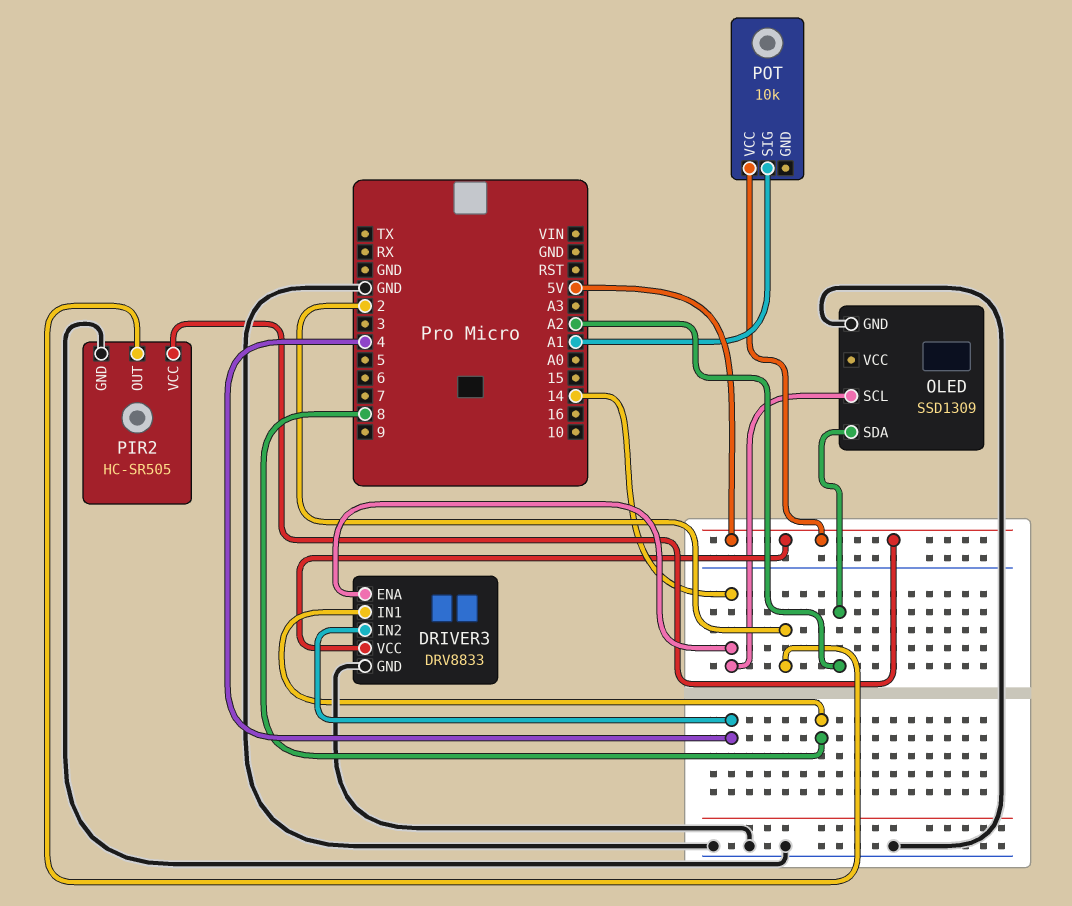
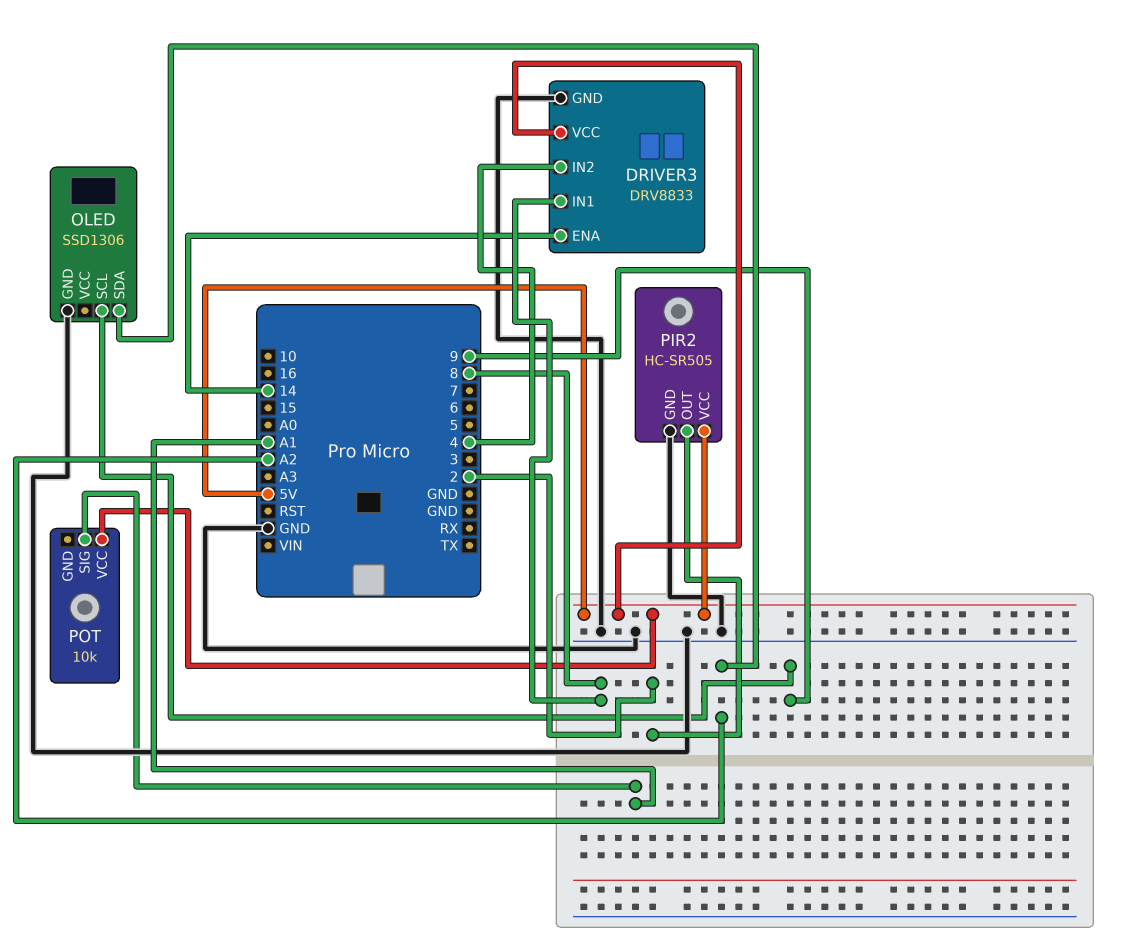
OLED: SSD1309 -> SSD1306
OLED pin SCL: 14 -> 9

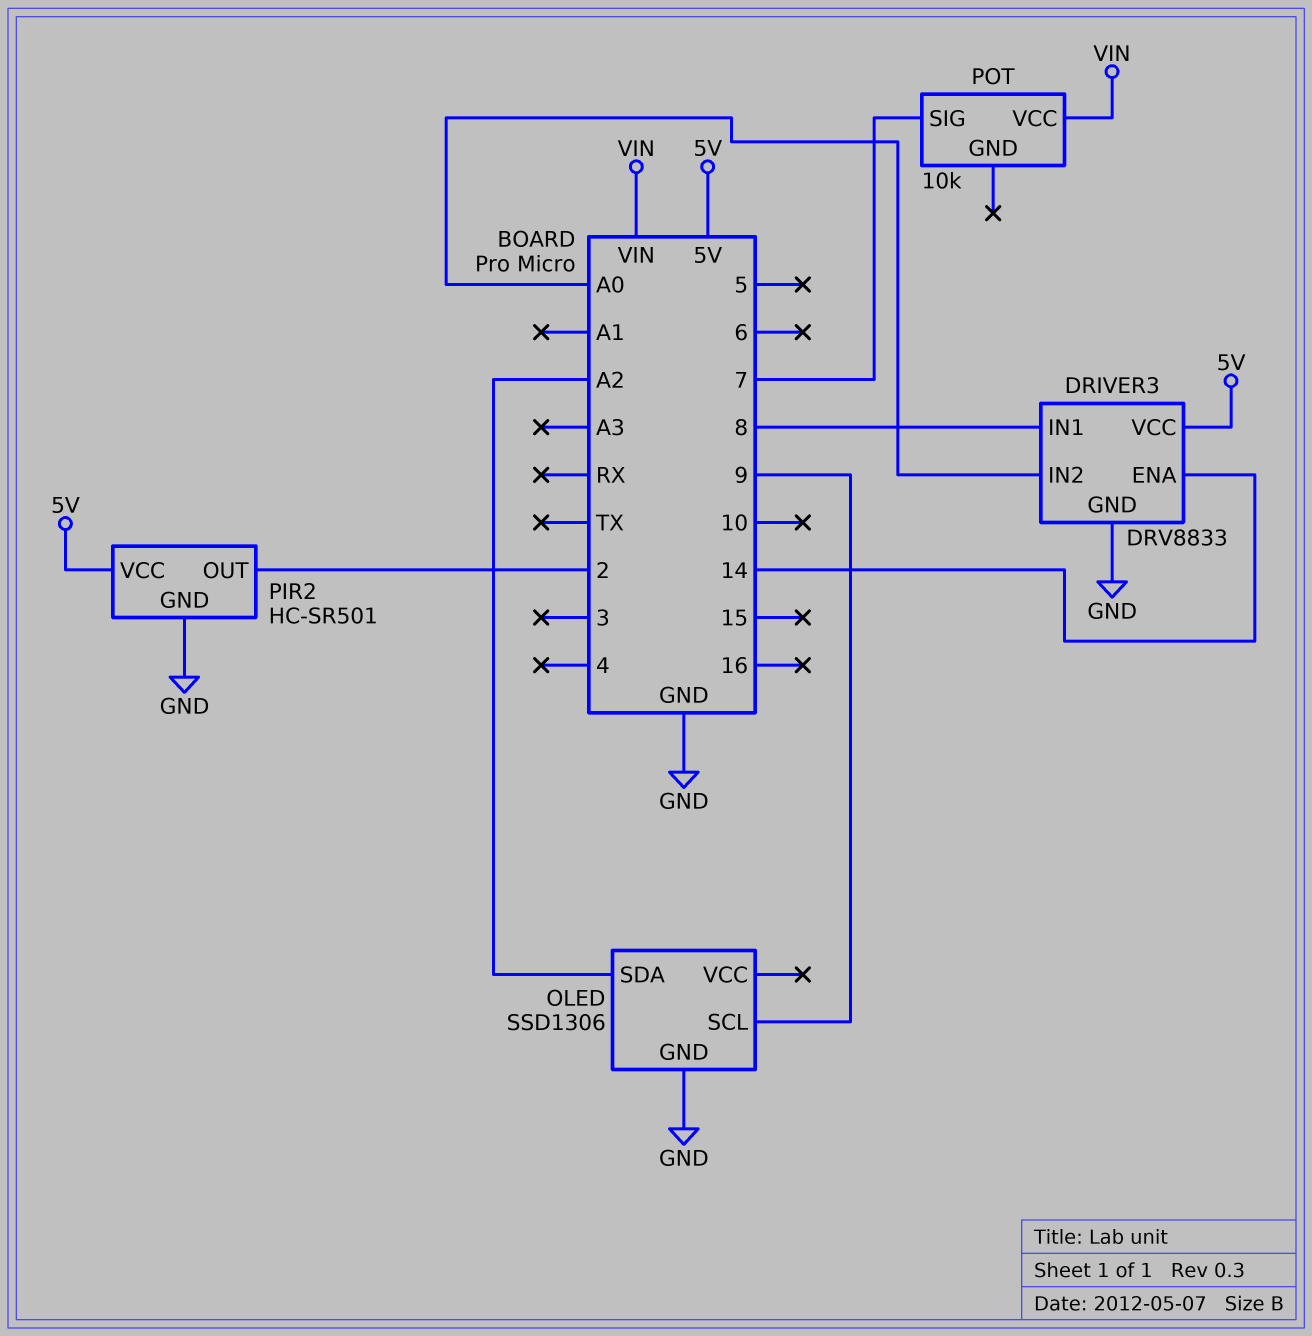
DRIVER3 pin IN2: 4 -> A0
PIR2: HC-SR505 -> HC-SR501
POT pin SIG: A1 -> 7
POT pin VCC: 5V -> VIN

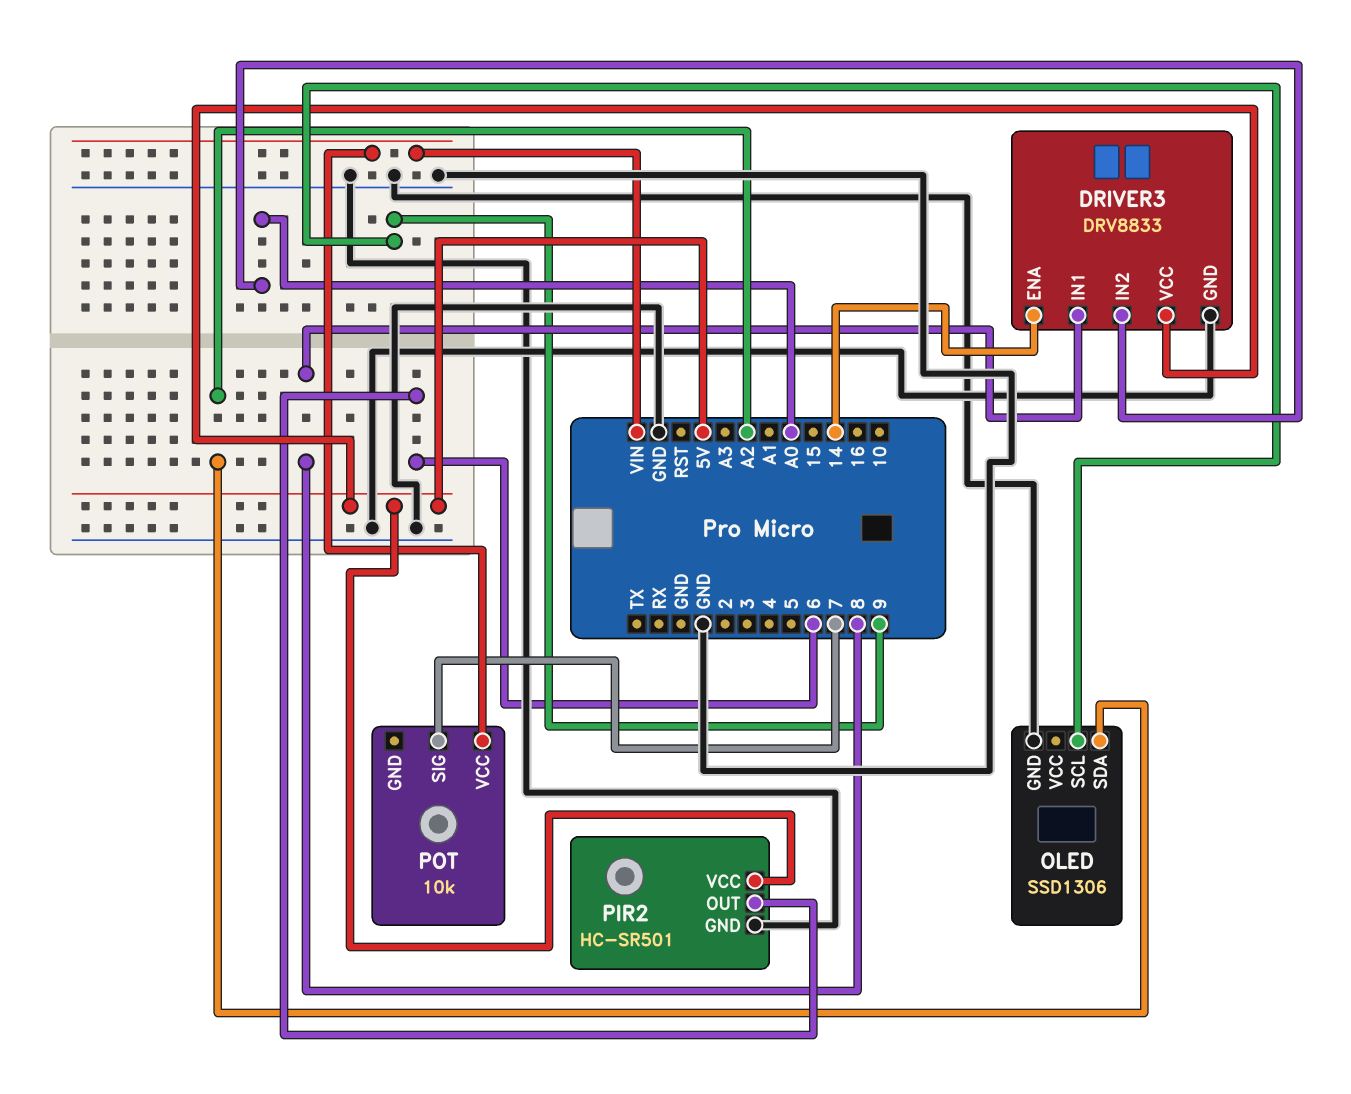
PIR2 pin OUT: 2 -> 6

